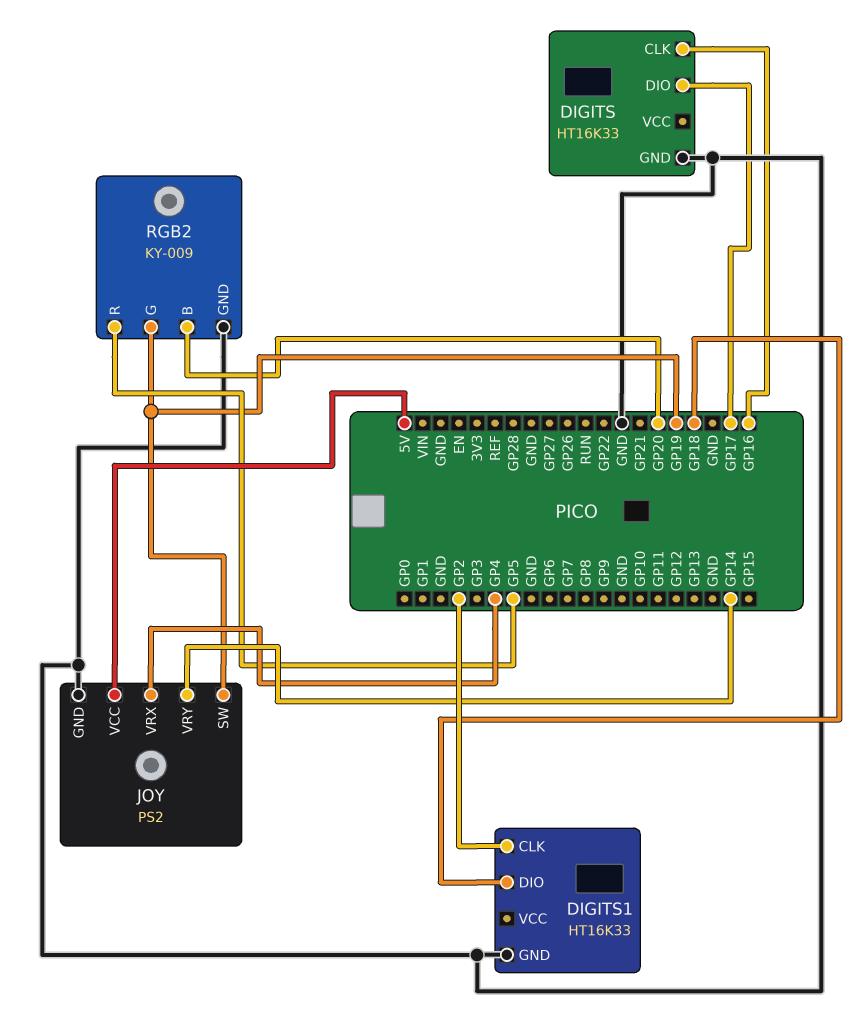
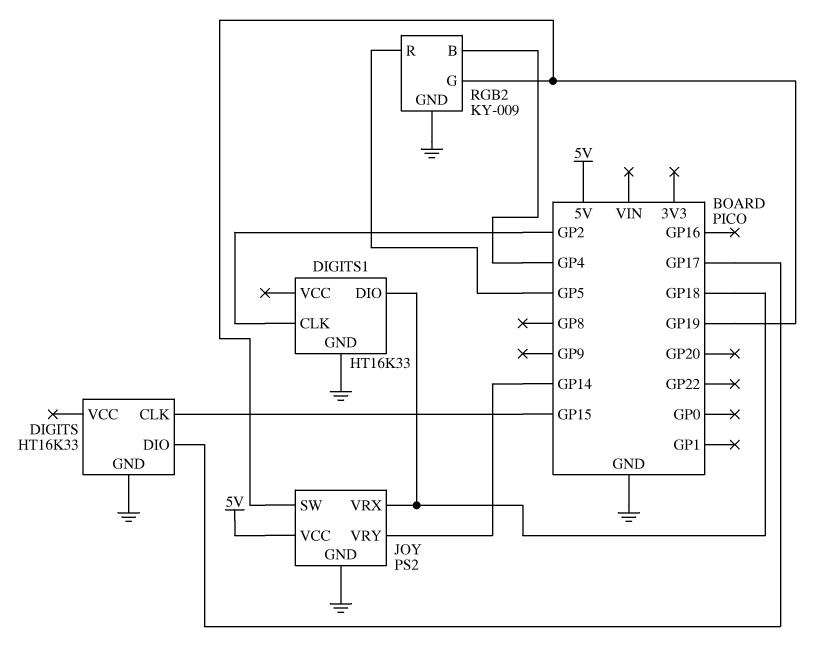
DIGITS pin CLK: GP16 -> GP15
JOY pin VRX: GP4 -> GP18
RGB2 pin B: GP20 -> GP4

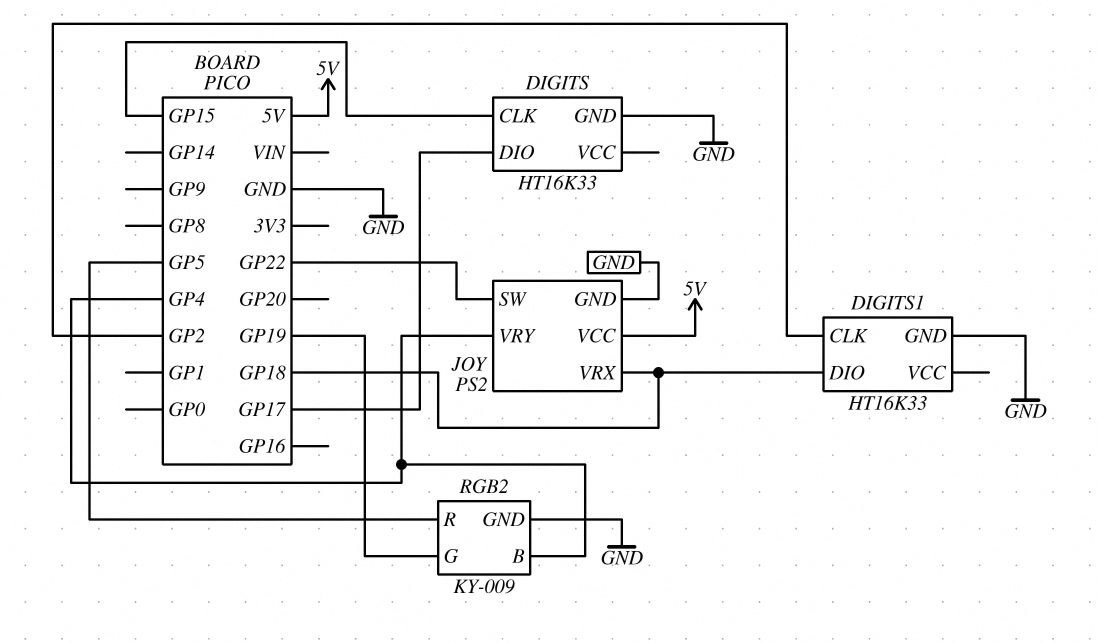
JOY pin SW: GP19 -> GP22
JOY pin VRY: GP14 -> GP4

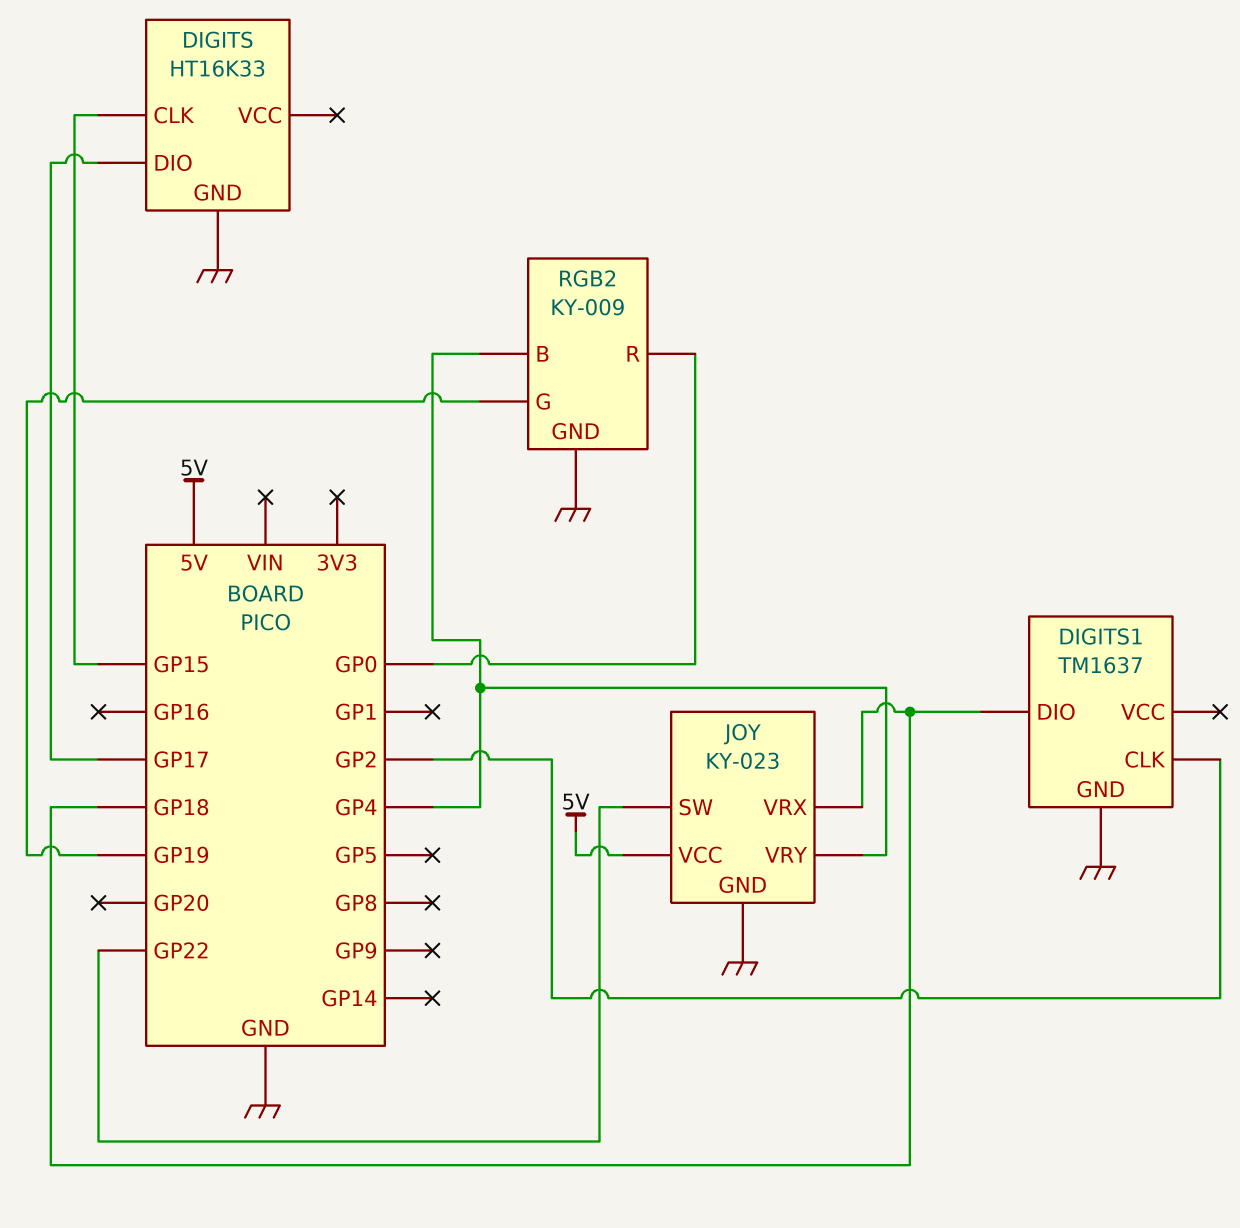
DIGITS1: HT16K33 -> TM1637
JOY: PS2 -> KY-023
RGB2 pin R: GP5 -> GP0

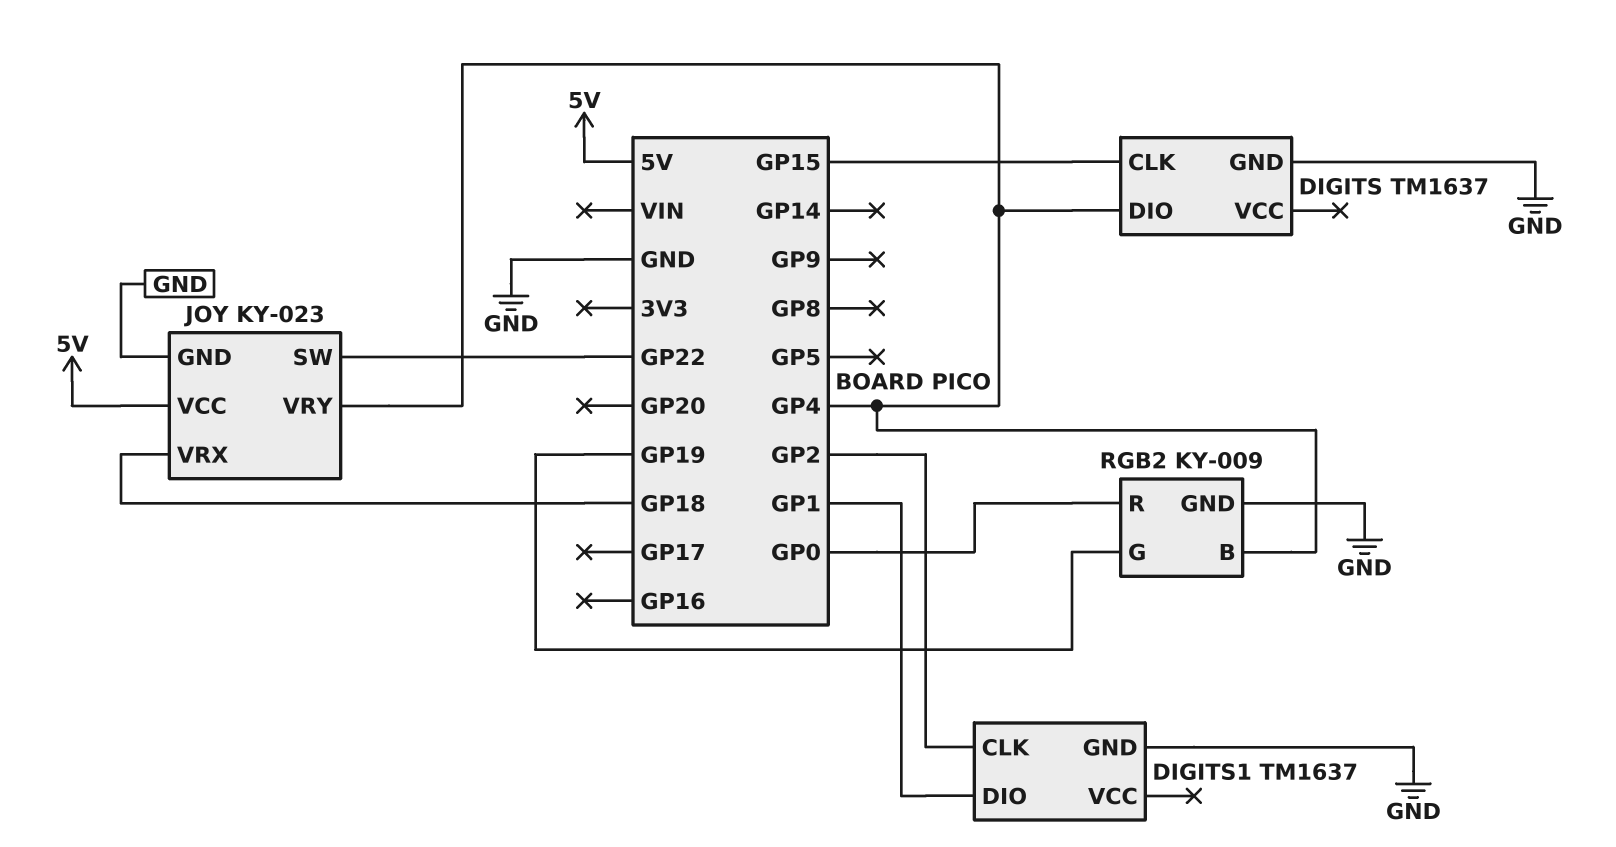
DIGITS: HT16K33 -> TM1637
DIGITS pin DIO: GP17 -> GP4
DIGITS1 pin DIO: GP18 -> GP1

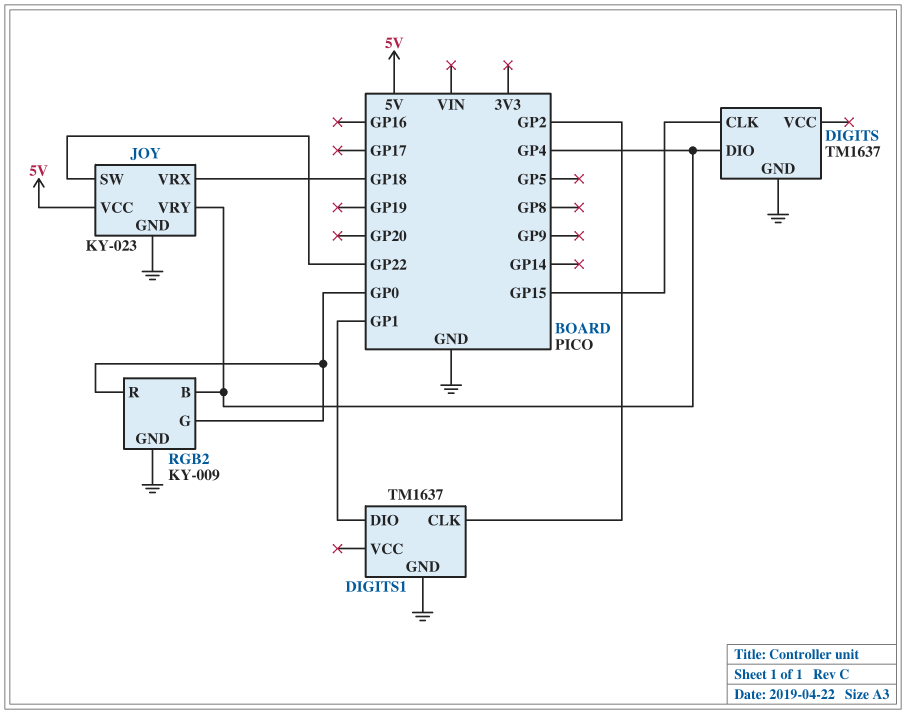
RGB2 pin G: GP19 -> GP0

